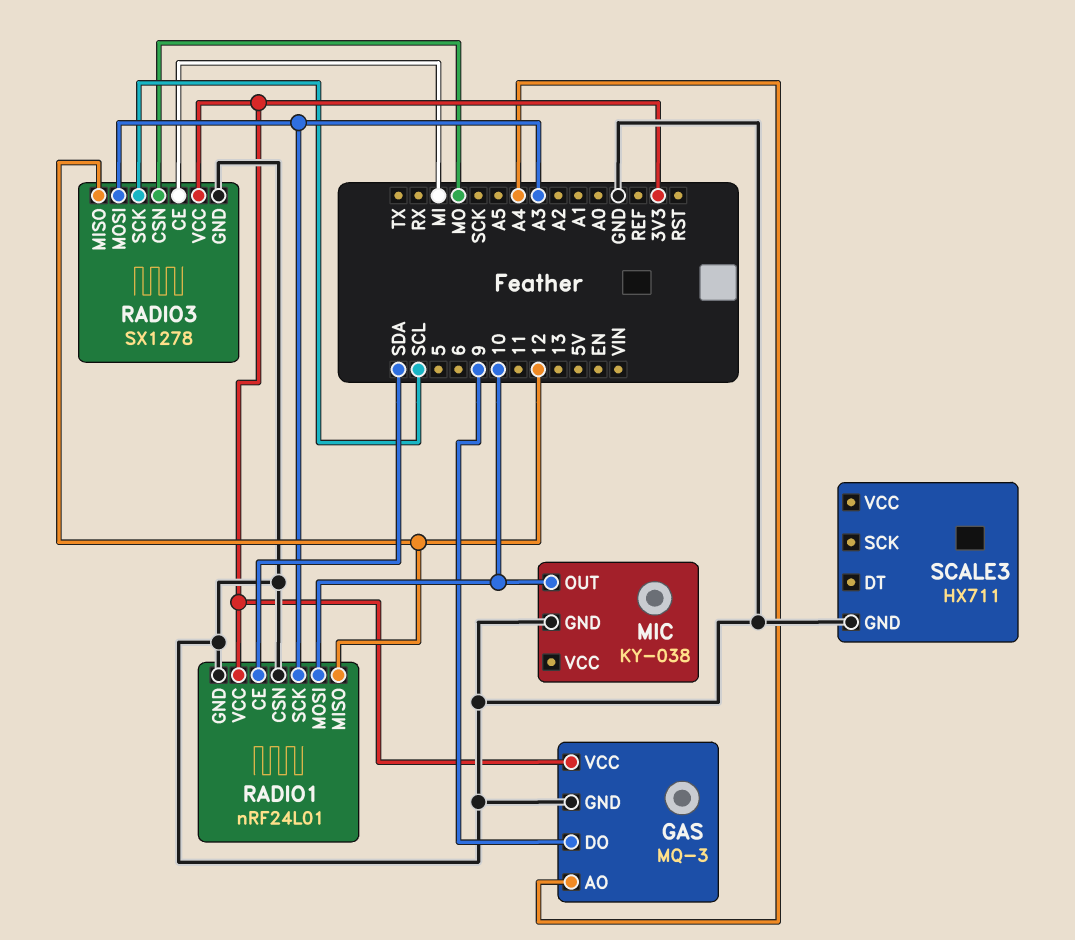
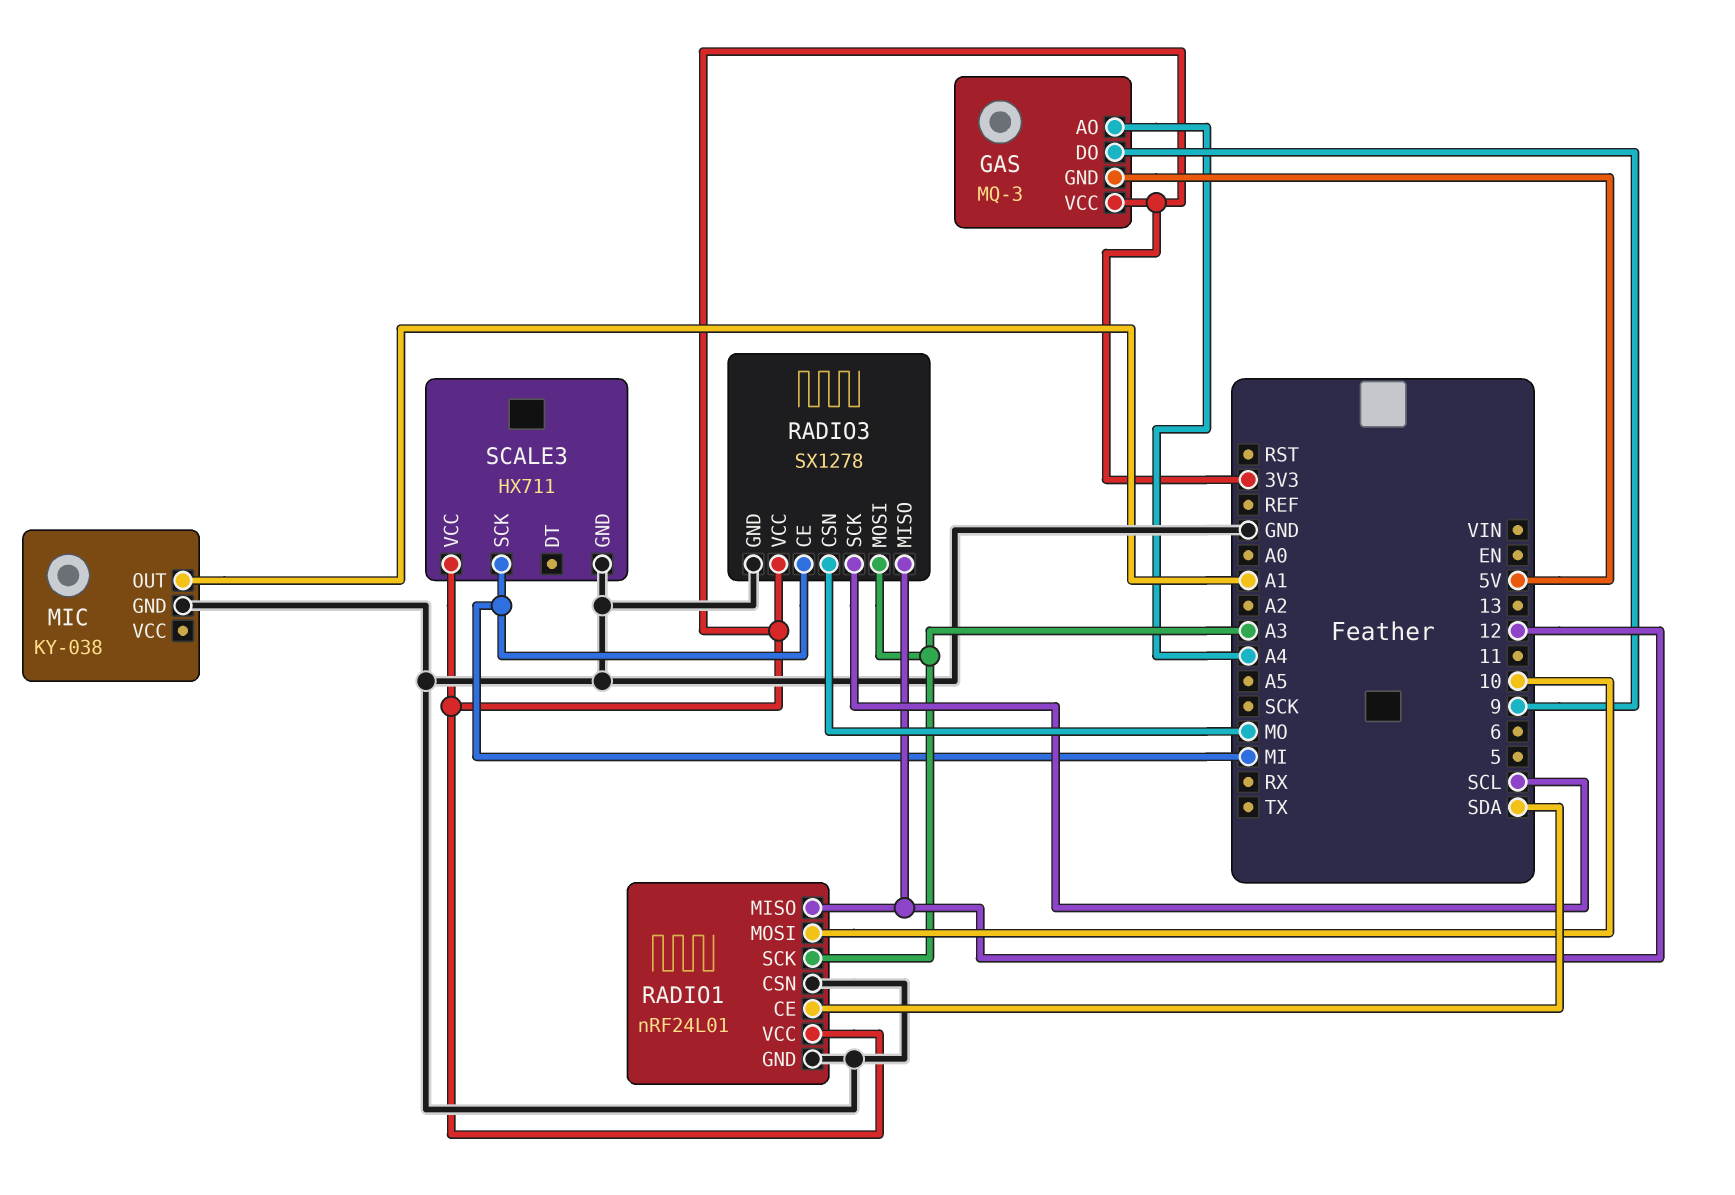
GAS pin GND: GND -> 5V
MIC pin OUT: 10 -> A1
SCALE3 pin SCK: none -> MI
SCALE3 pin VCC: none -> 3V3

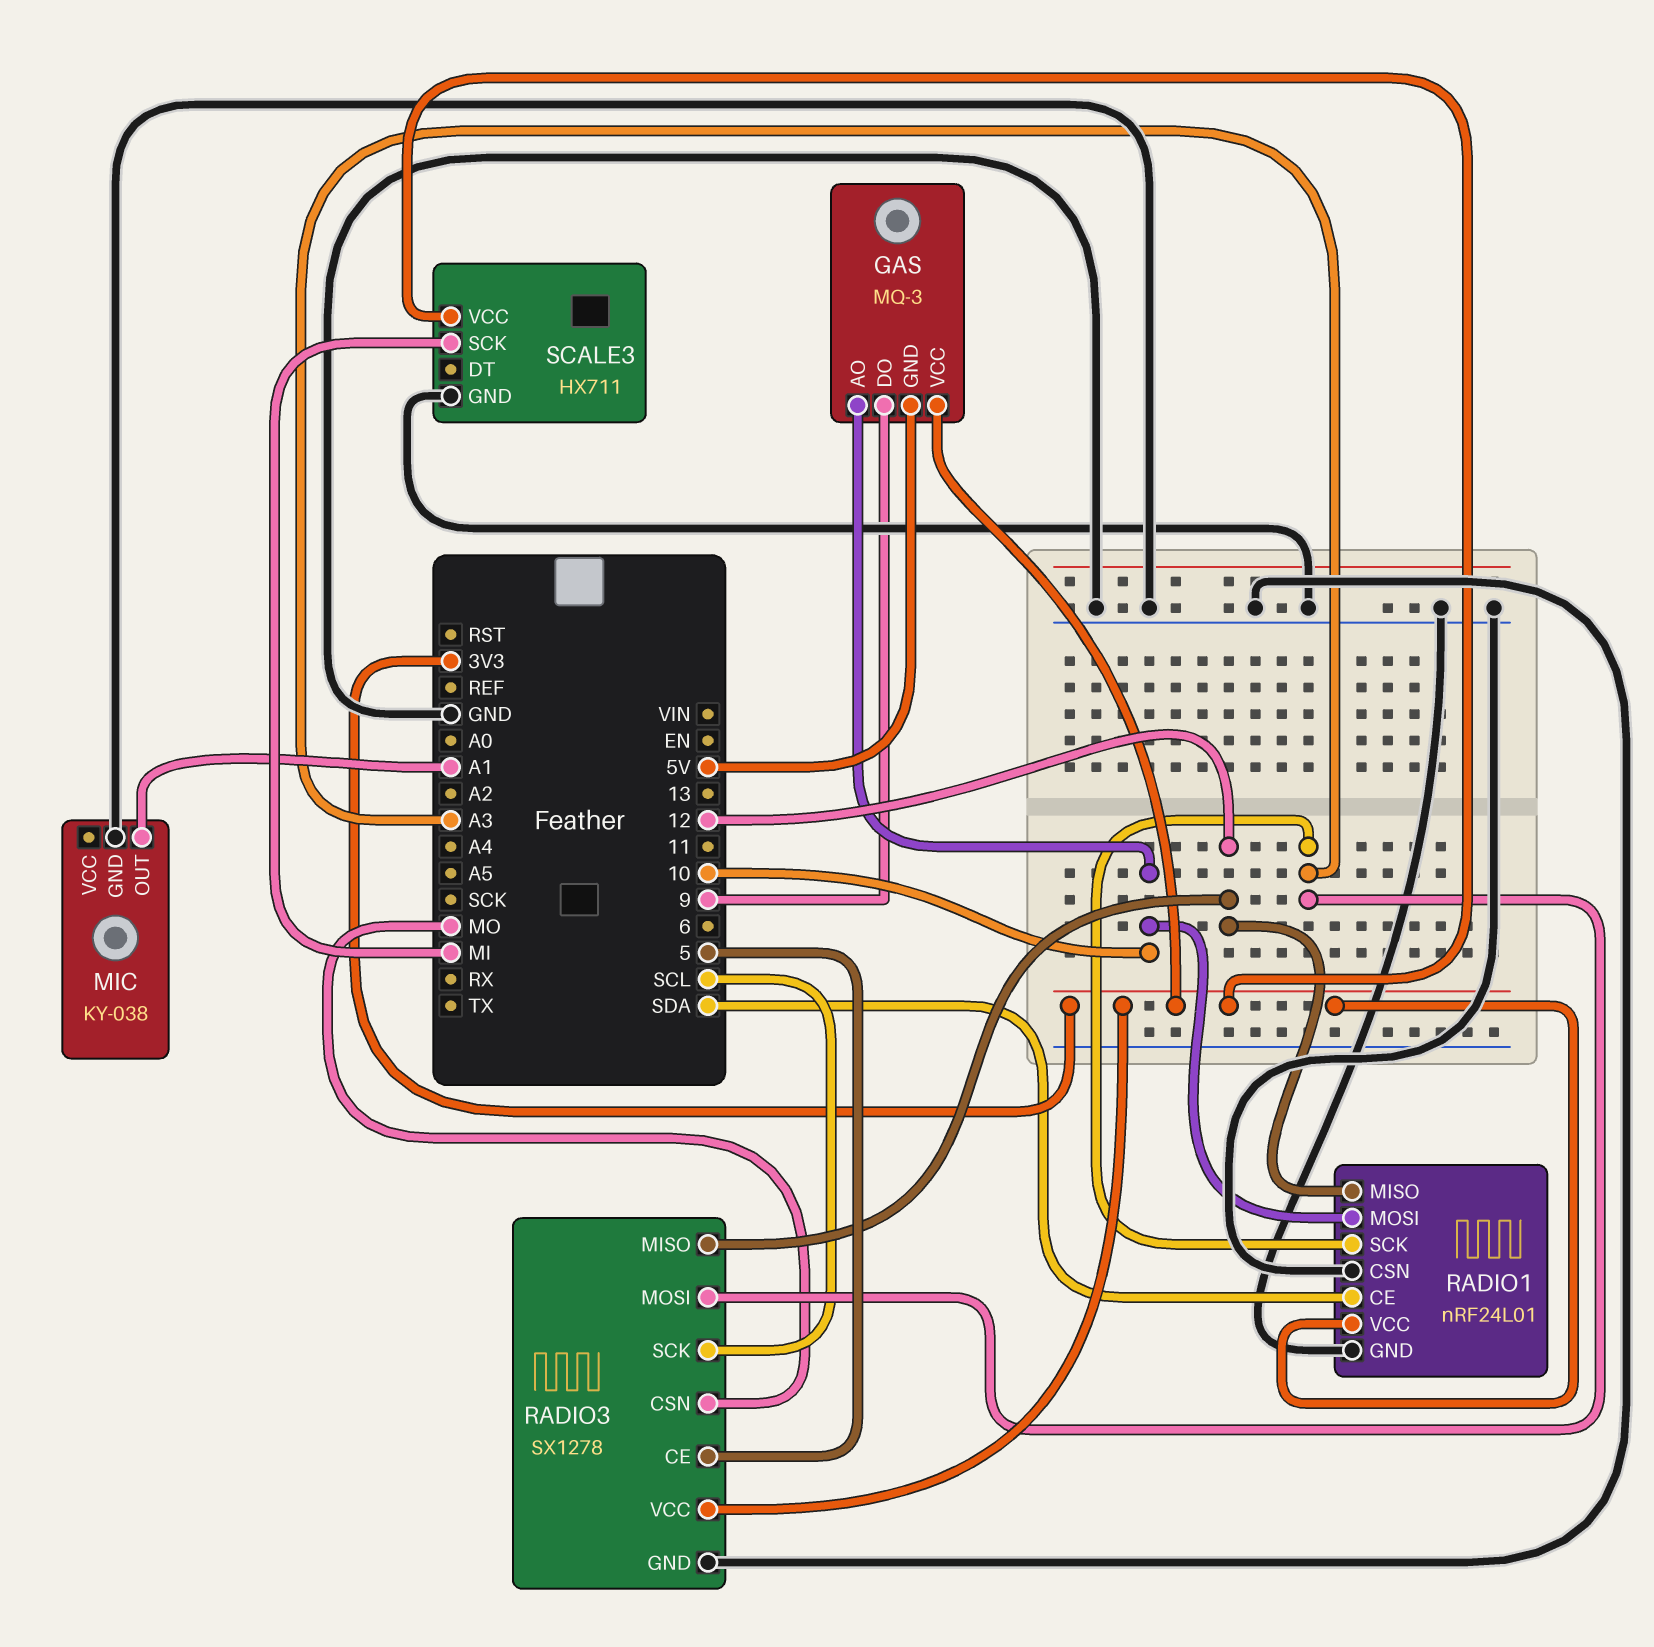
GAS pin AO: A4 -> 10
RADIO3 pin CE: MI -> 5

